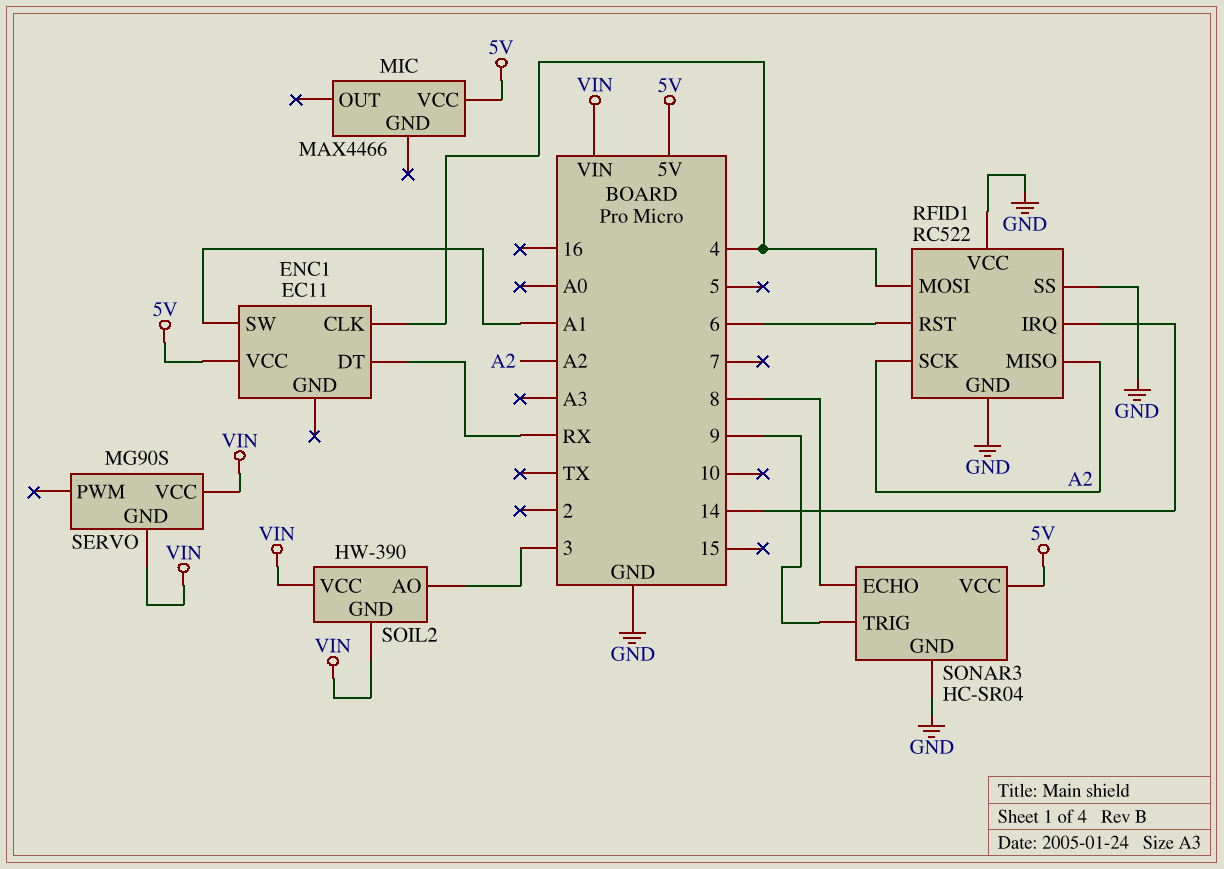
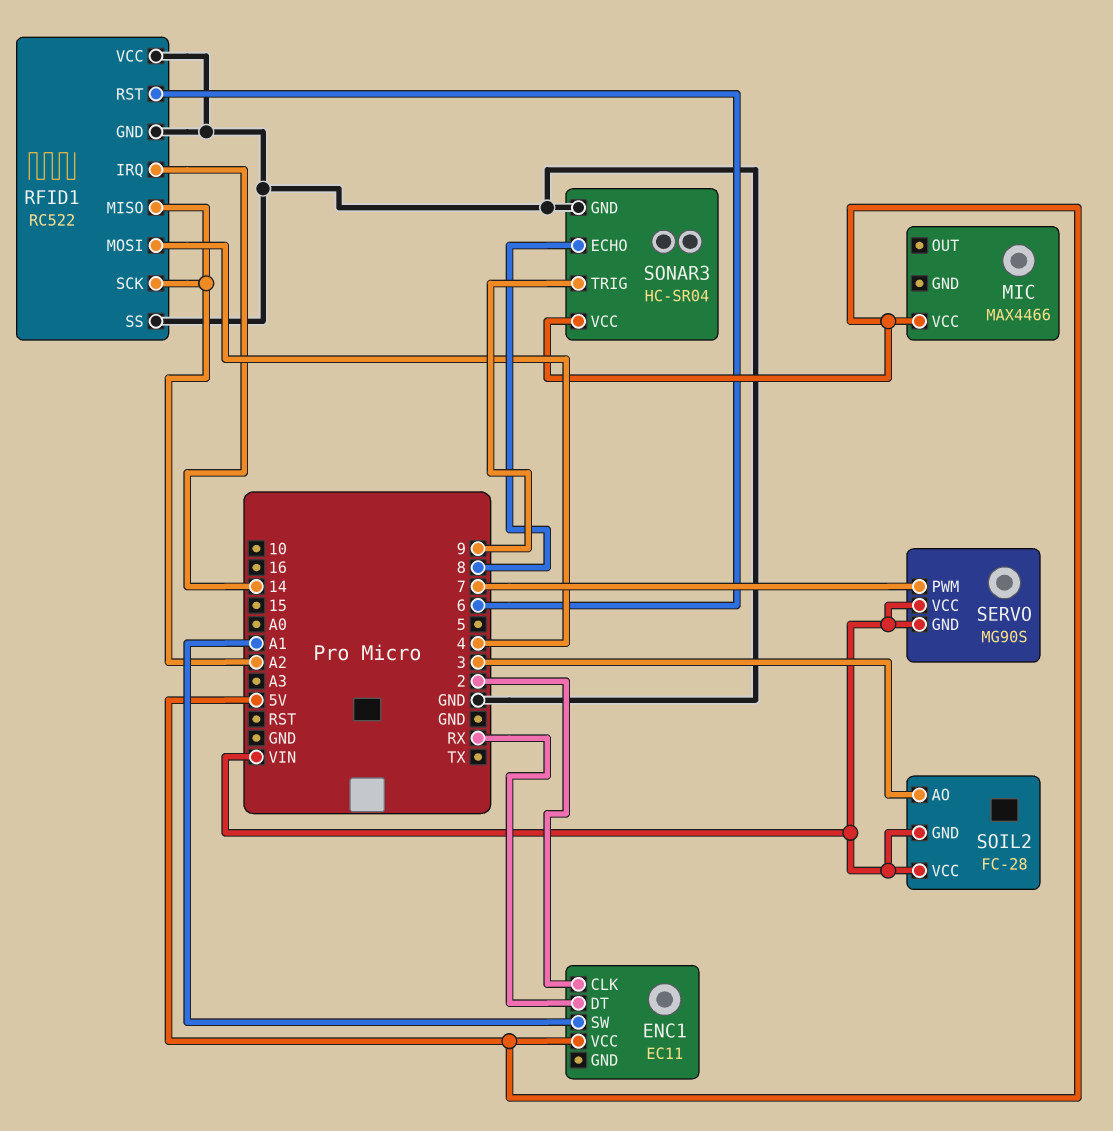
ENC1 pin CLK: 4 -> 2
SERVO pin PWM: none -> 7
SOIL2: HW-390 -> FC-28

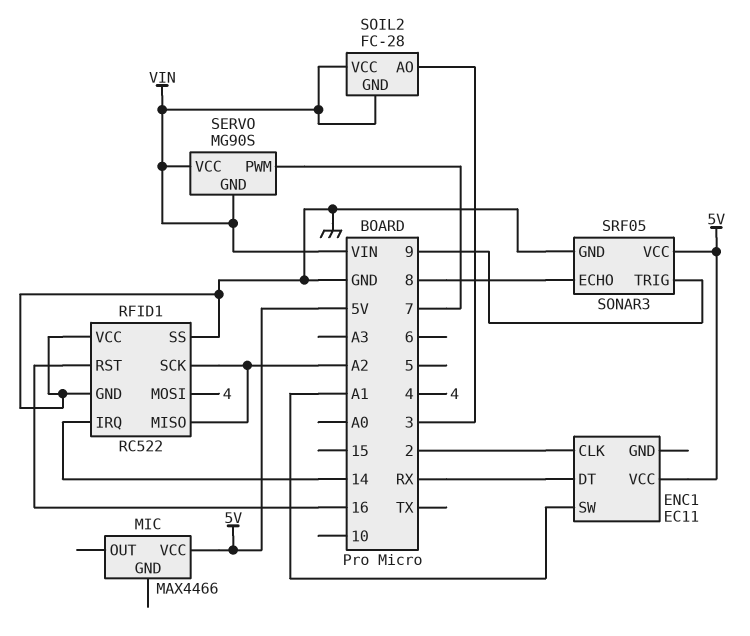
RFID1 pin RST: 6 -> 16
SONAR3: HC-SR04 -> SRF05

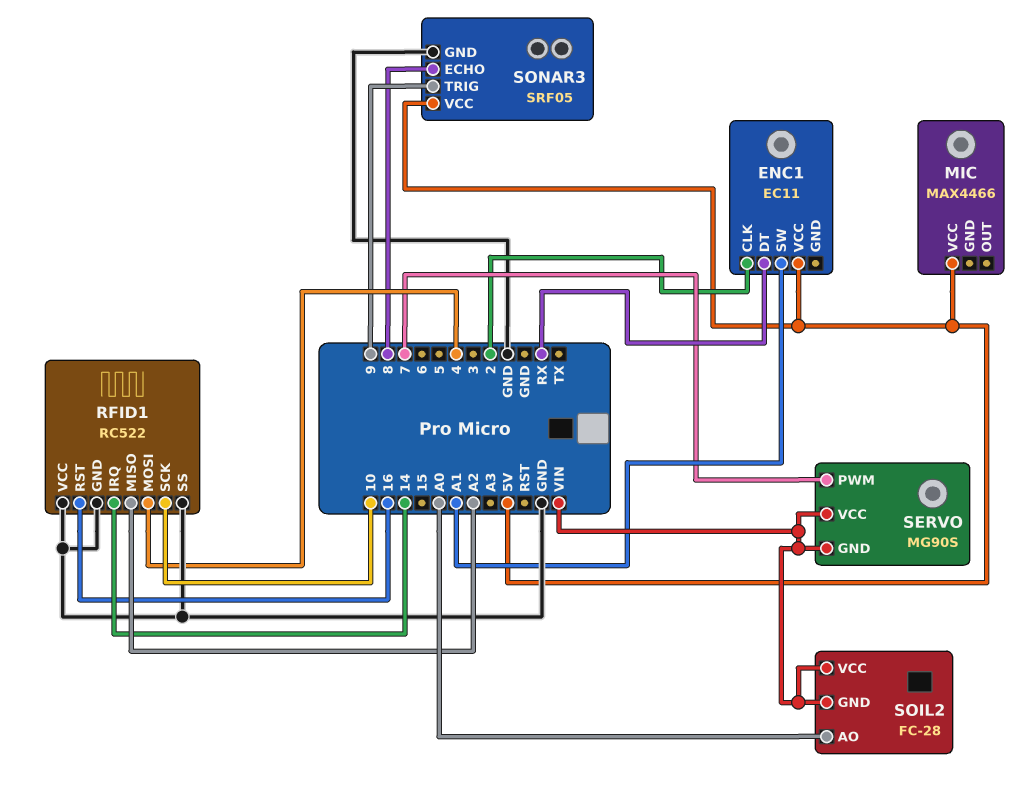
RFID1 pin SCK: A2 -> 10
SOIL2 pin AO: 3 -> A0

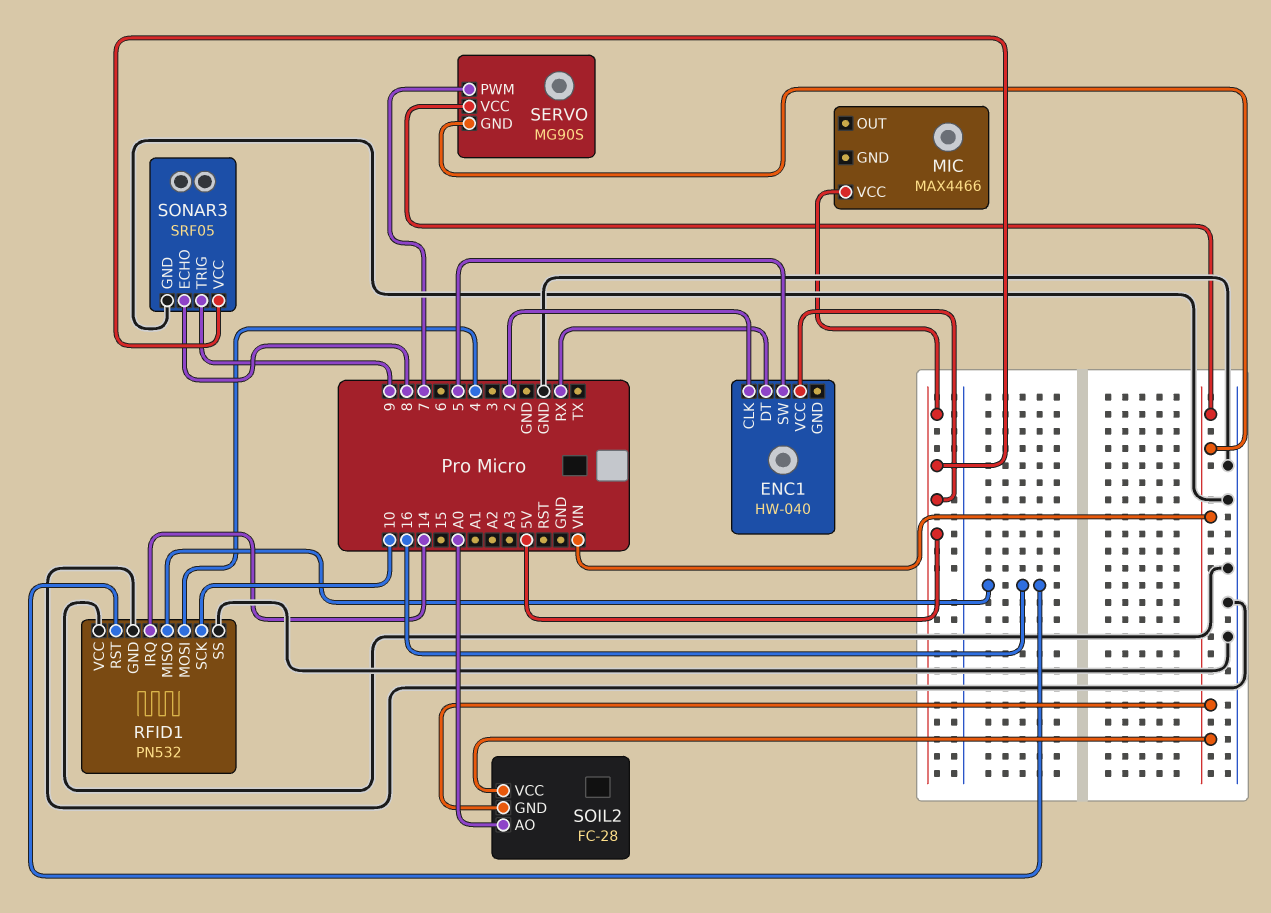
ENC1: EC11 -> HW-040
ENC1 pin SW: A1 -> 5
RFID1: RC522 -> PN532
RFID1 pin MISO: A2 -> 16

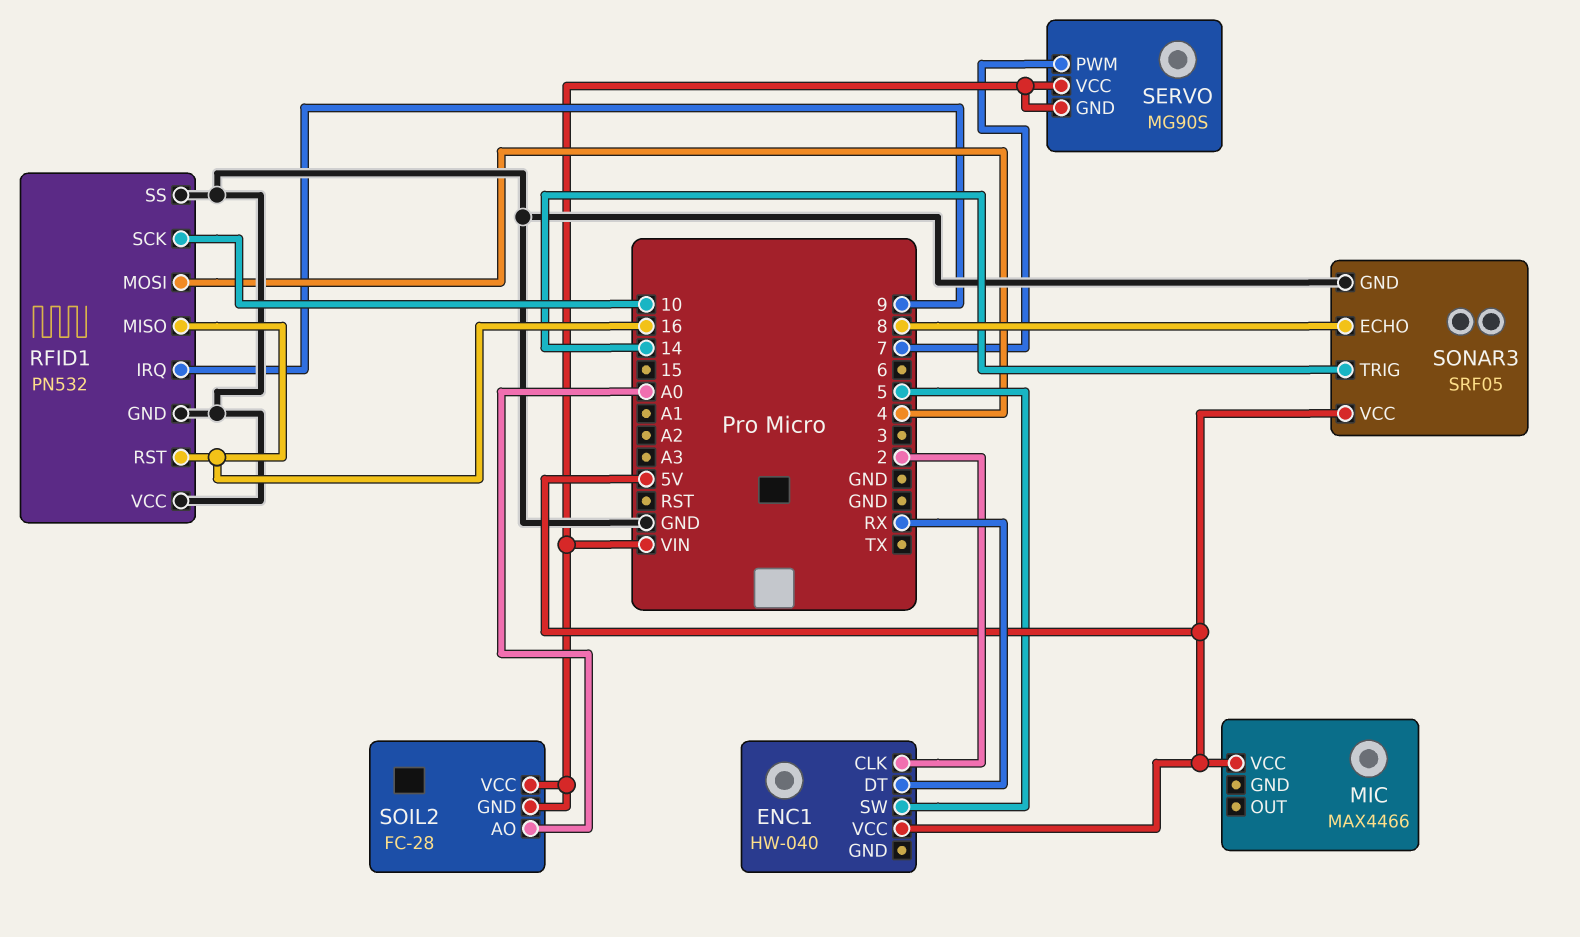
RFID1 pin IRQ: 14 -> 9
SONAR3 pin TRIG: 9 -> 14

